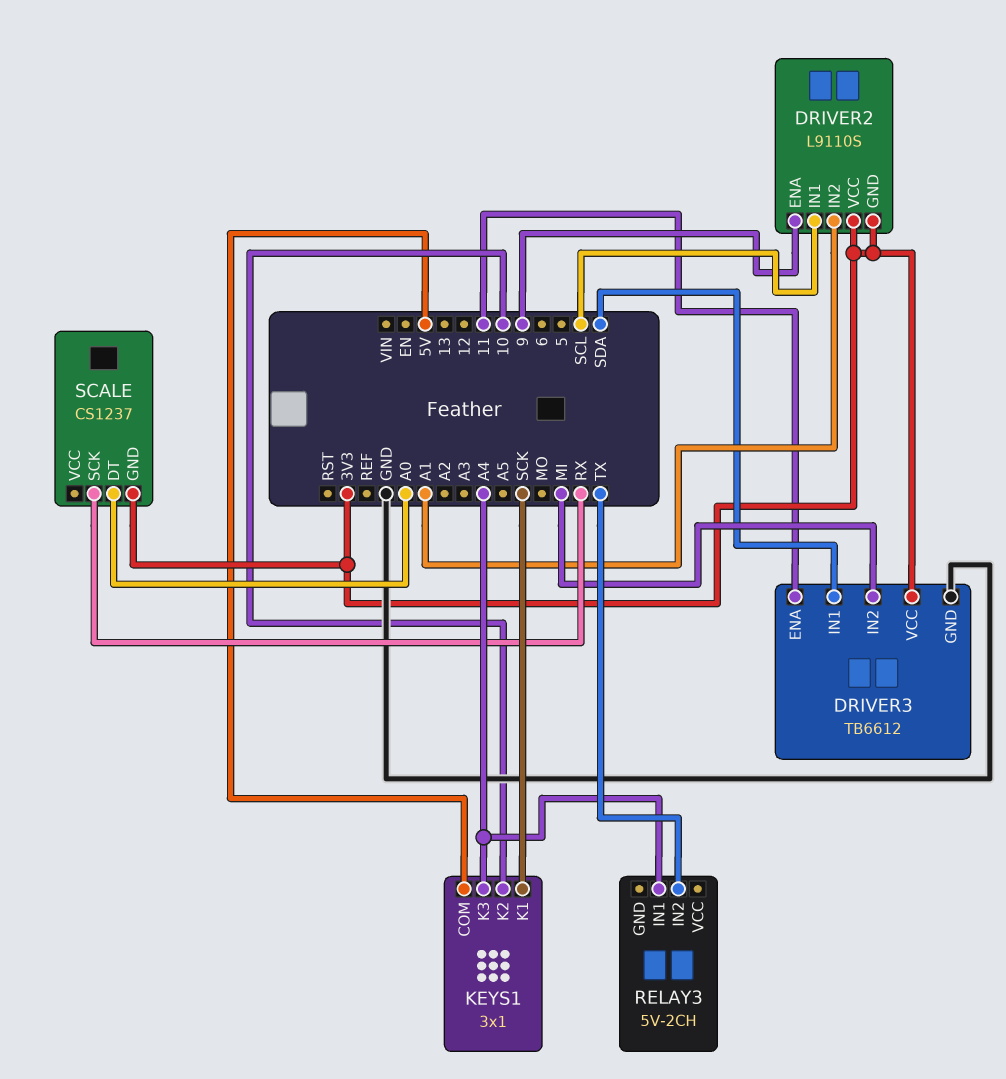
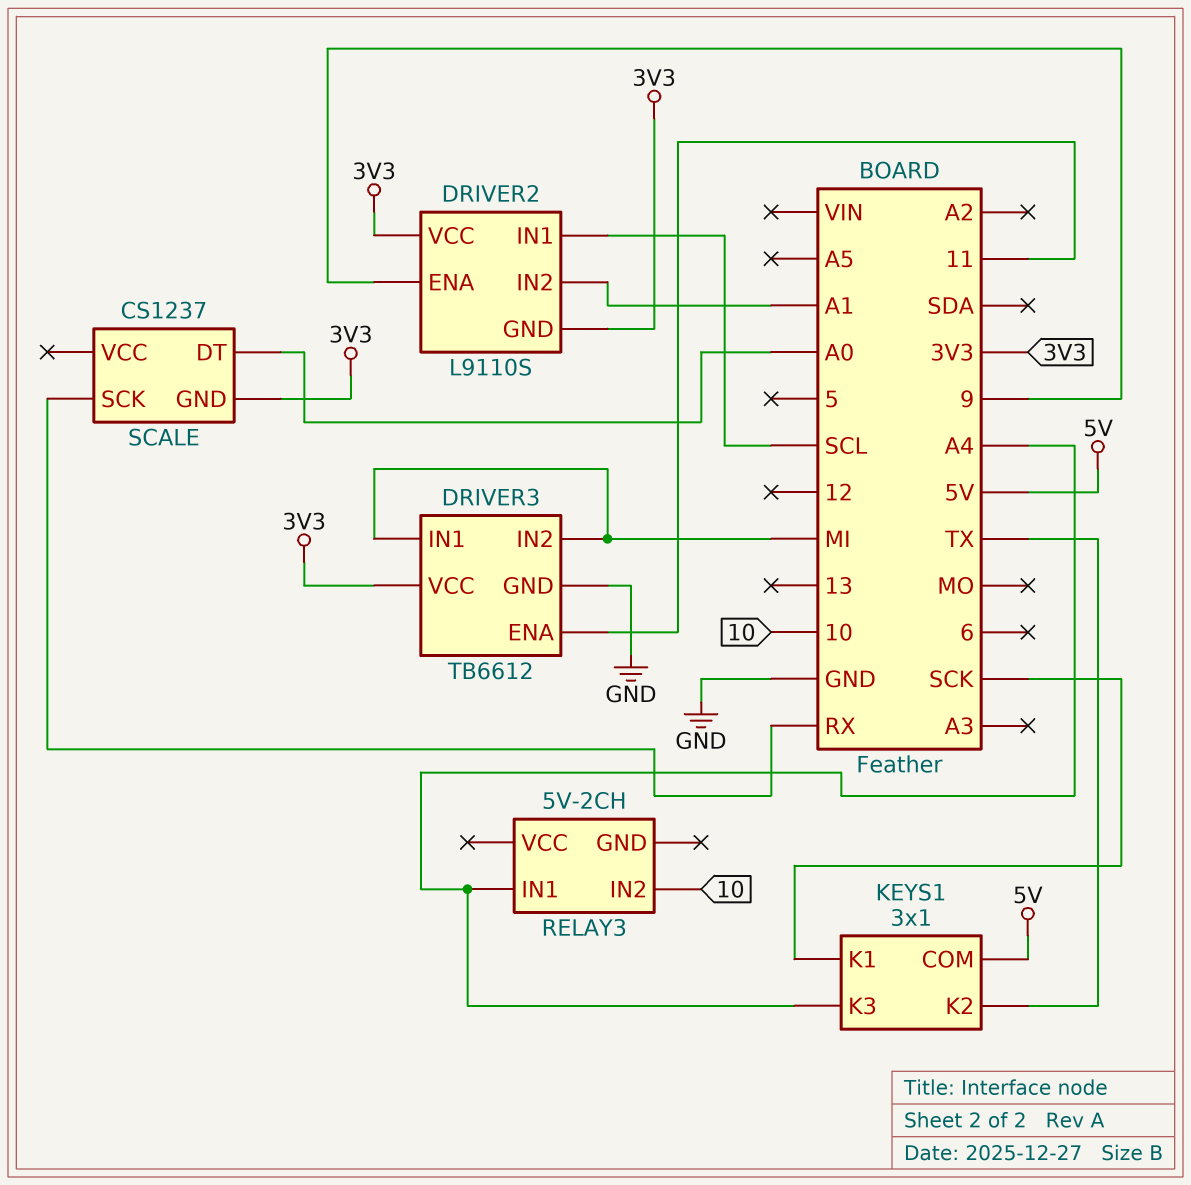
DRIVER3 pin IN1: SDA -> MI
KEYS1 pin K2: 10 -> TX
RELAY3 pin IN2: TX -> 10

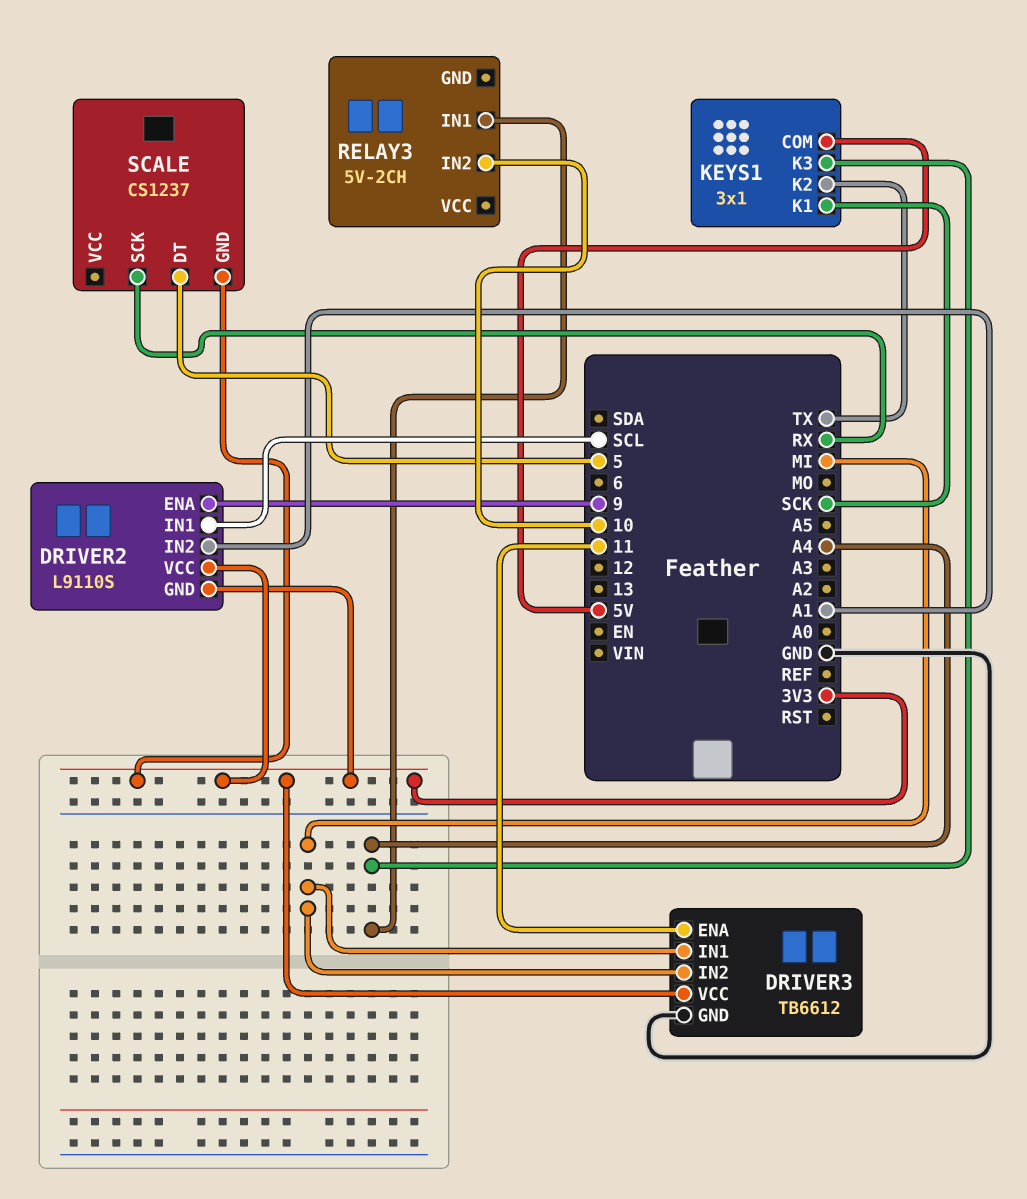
SCALE pin DT: A0 -> 5

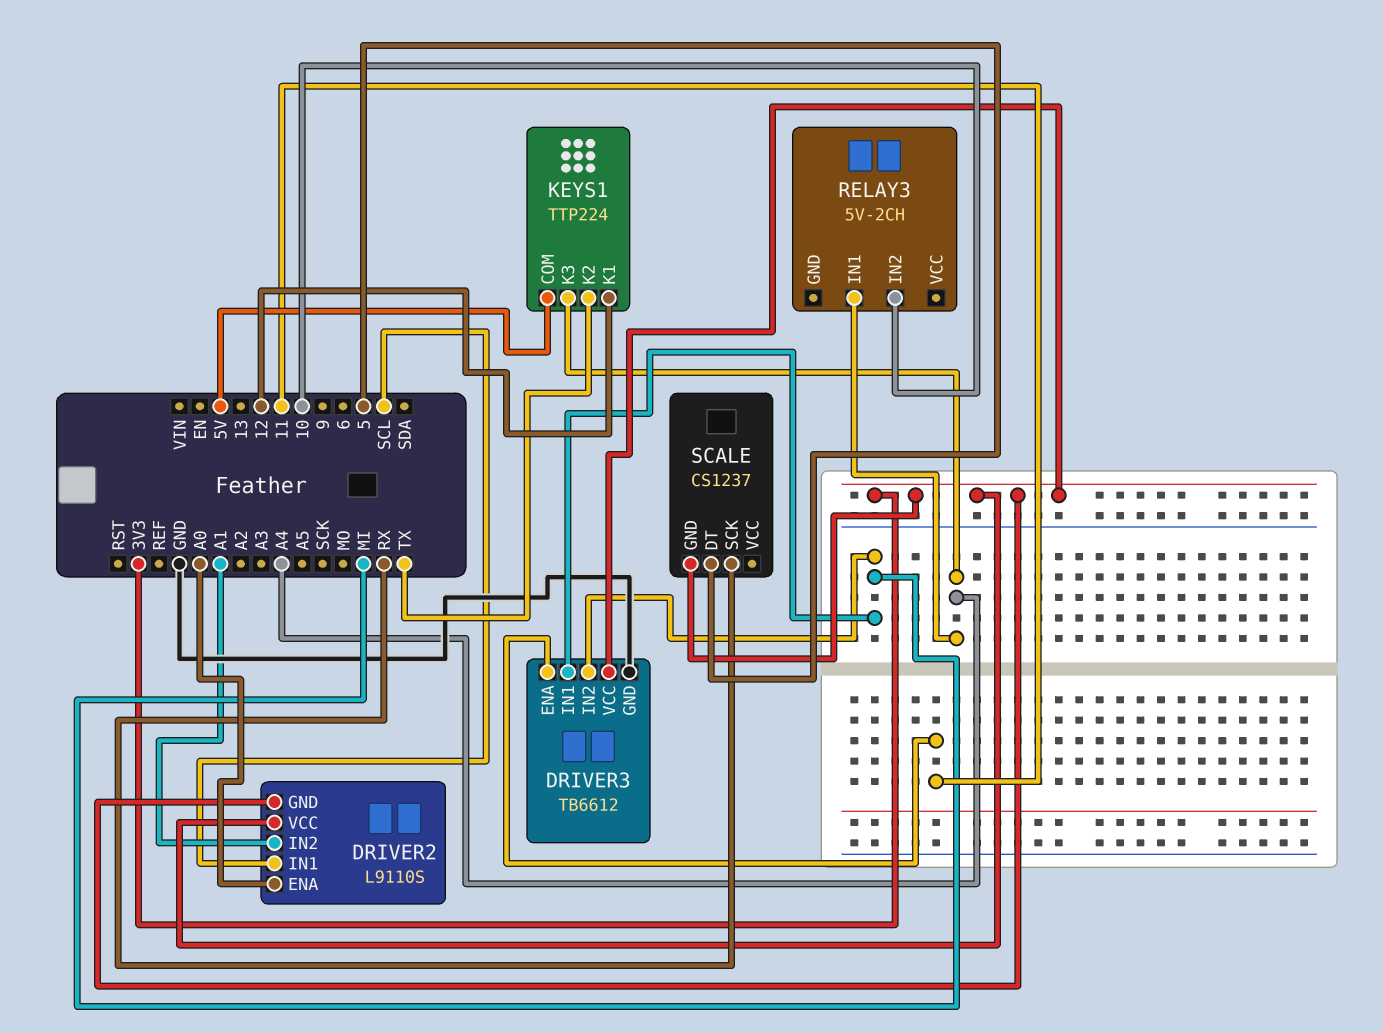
DRIVER2 pin ENA: 9 -> A0
KEYS1: 3x1 -> TTP224
KEYS1 pin K1: SCK -> 12

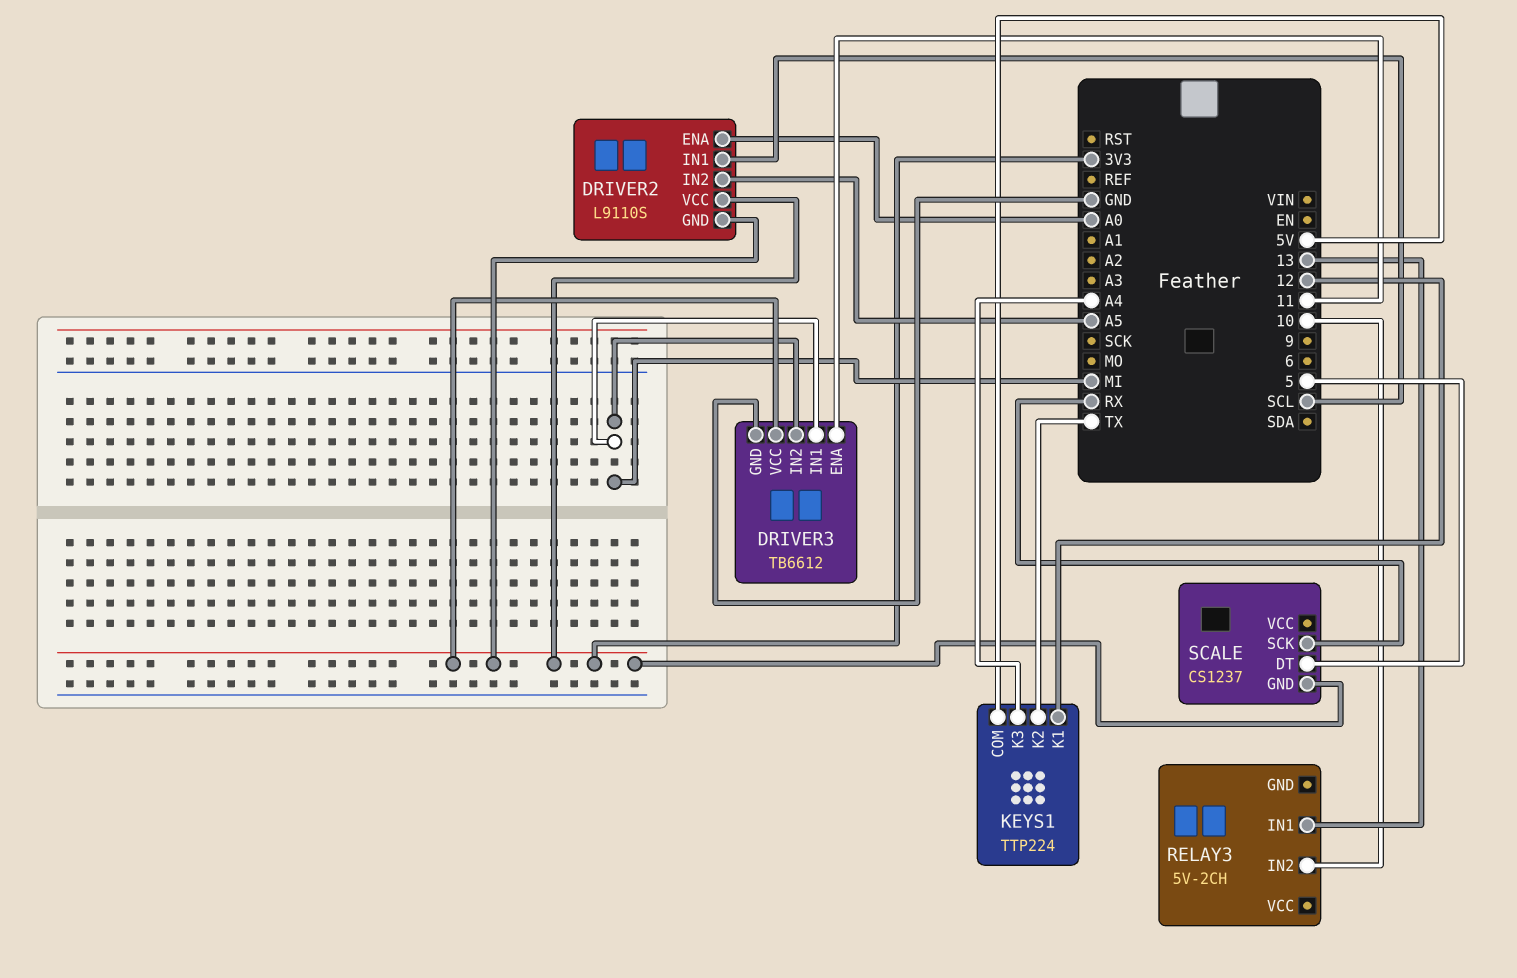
DRIVER2 pin IN2: A1 -> A5
RELAY3 pin IN1: A4 -> 13

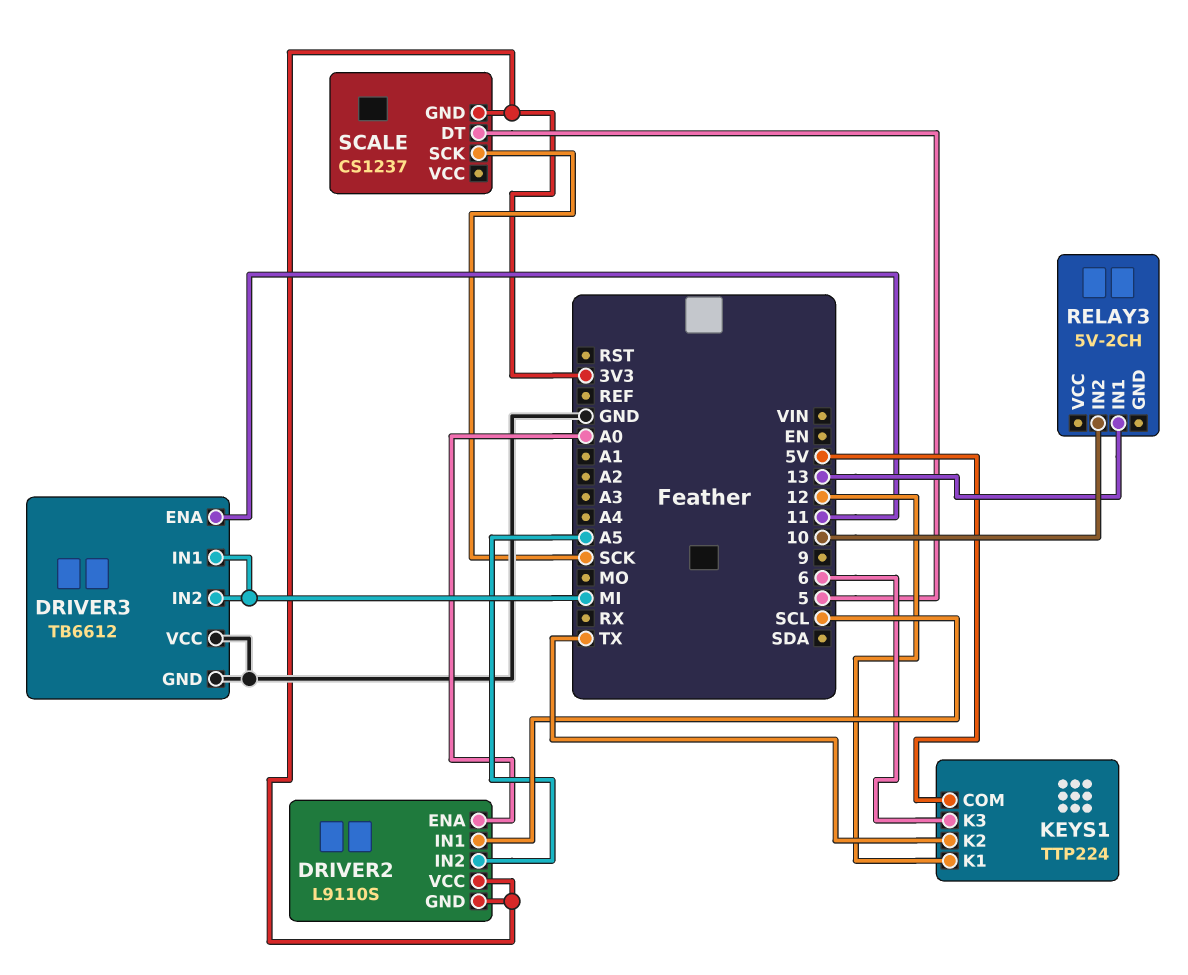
DRIVER3 pin VCC: 3V3 -> GND
KEYS1 pin K3: A4 -> 6
SCALE pin SCK: RX -> SCK

